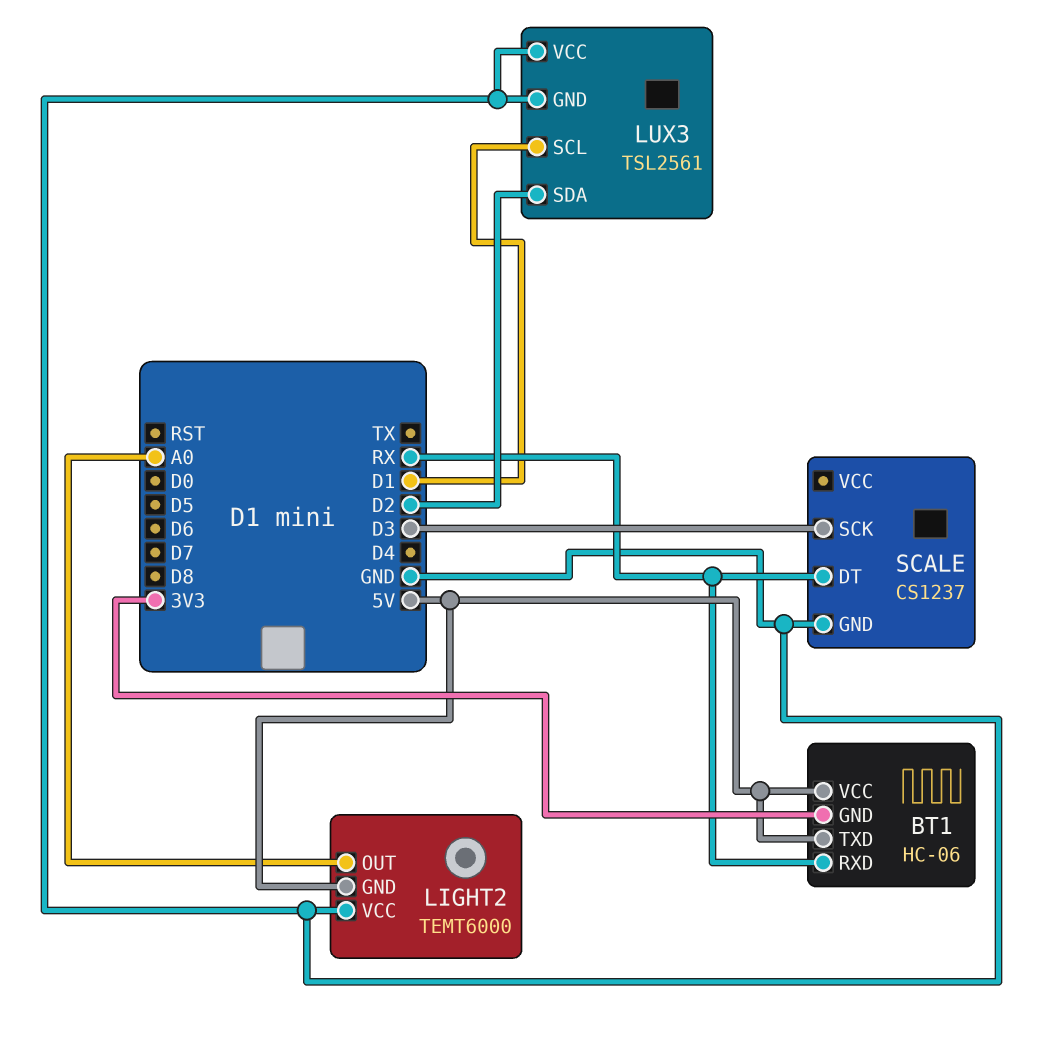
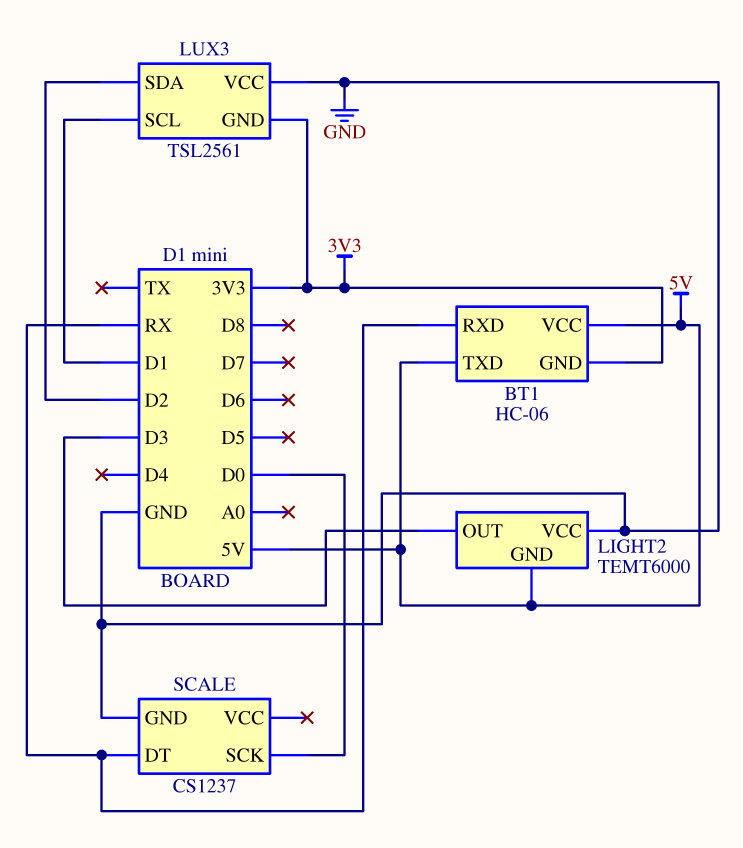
LIGHT2 pin OUT: A0 -> D3
LUX3 pin GND: GND -> 3V3
SCALE pin SCK: D3 -> D0

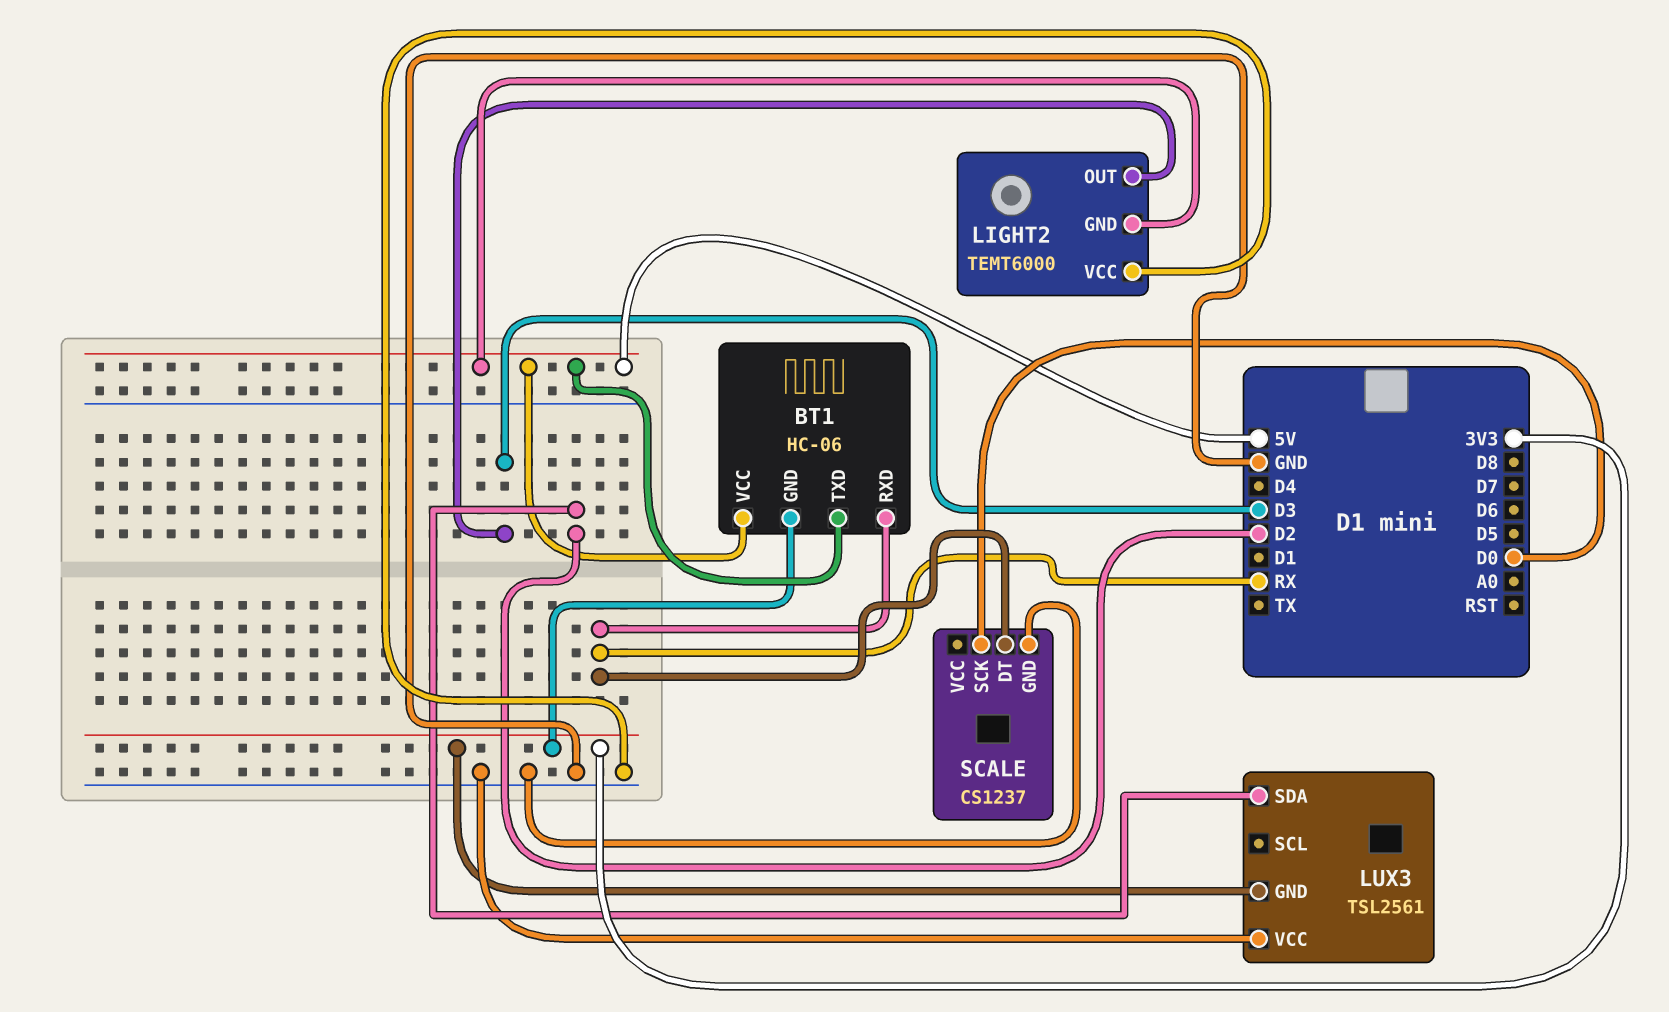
LUX3 pin SCL: D1 -> none

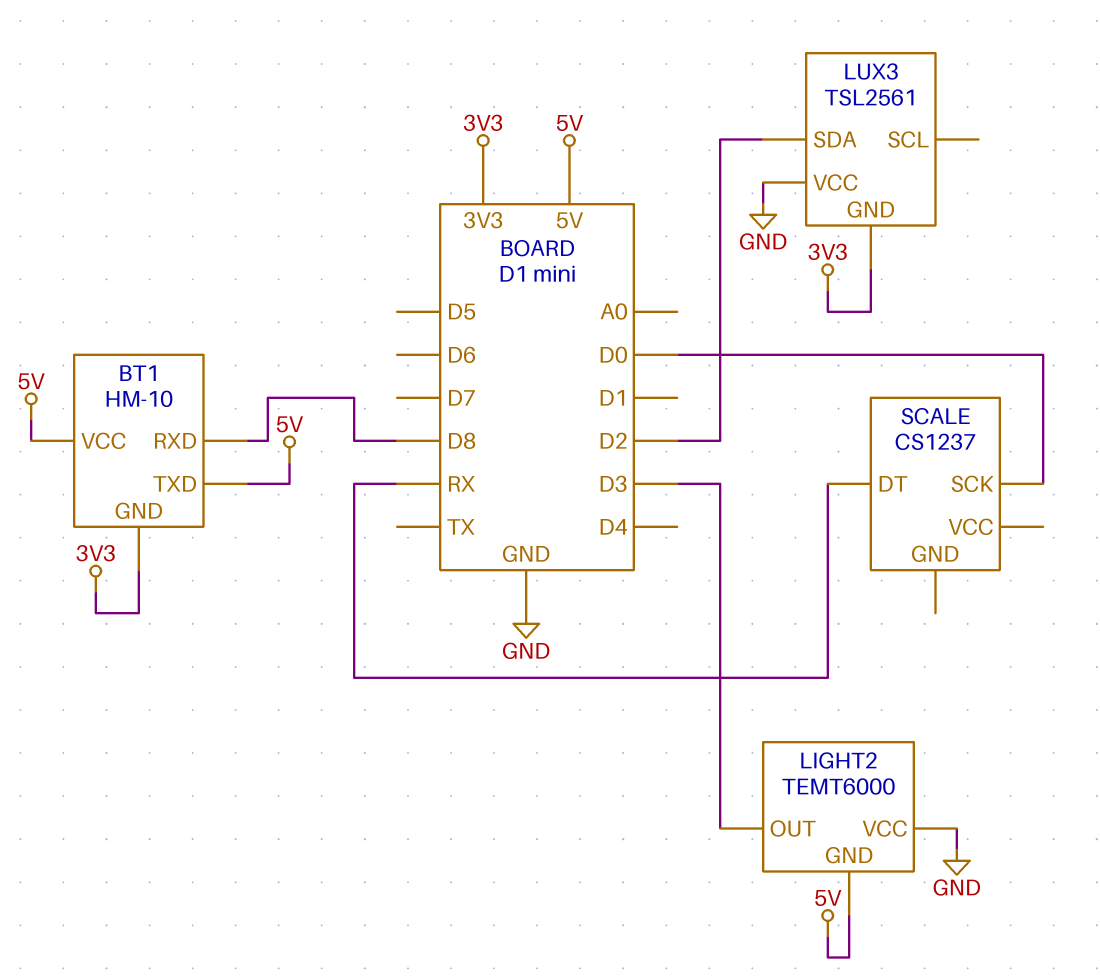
BT1: HC-06 -> HM-10
BT1 pin RXD: RX -> D8
SCALE pin GND: GND -> none

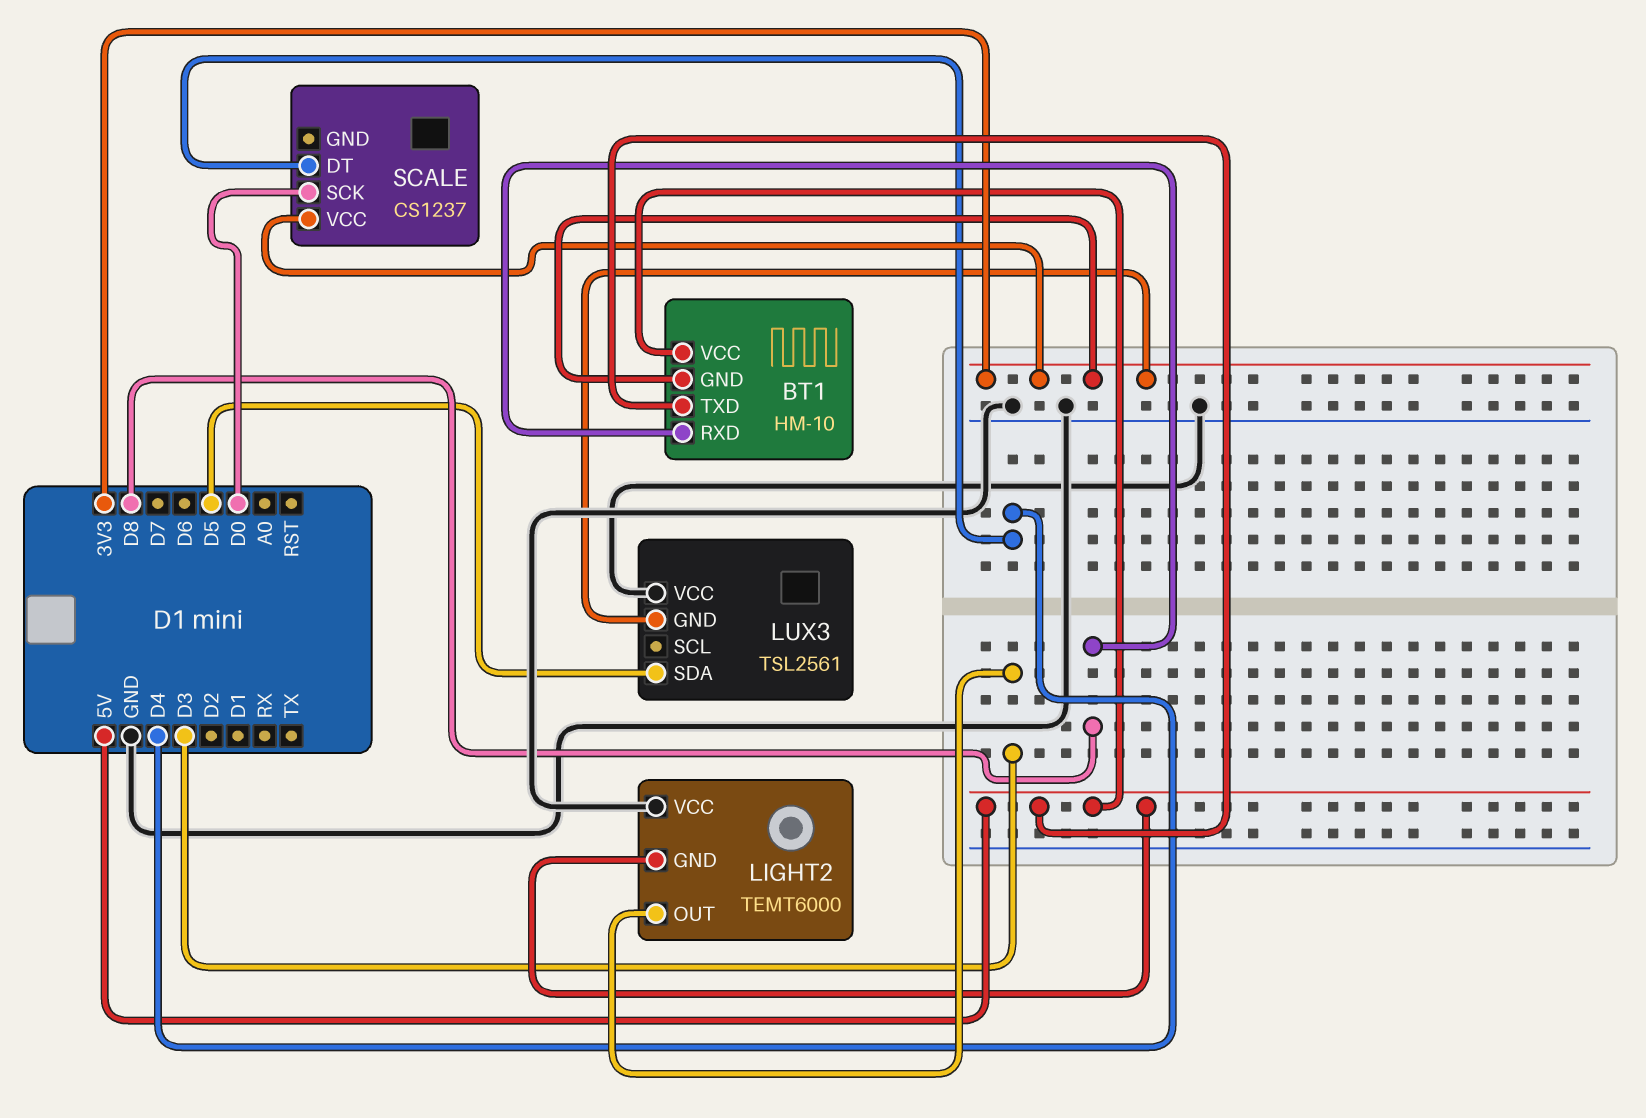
LUX3 pin SDA: D2 -> D5
SCALE pin DT: RX -> D4
SCALE pin VCC: none -> 3V3

